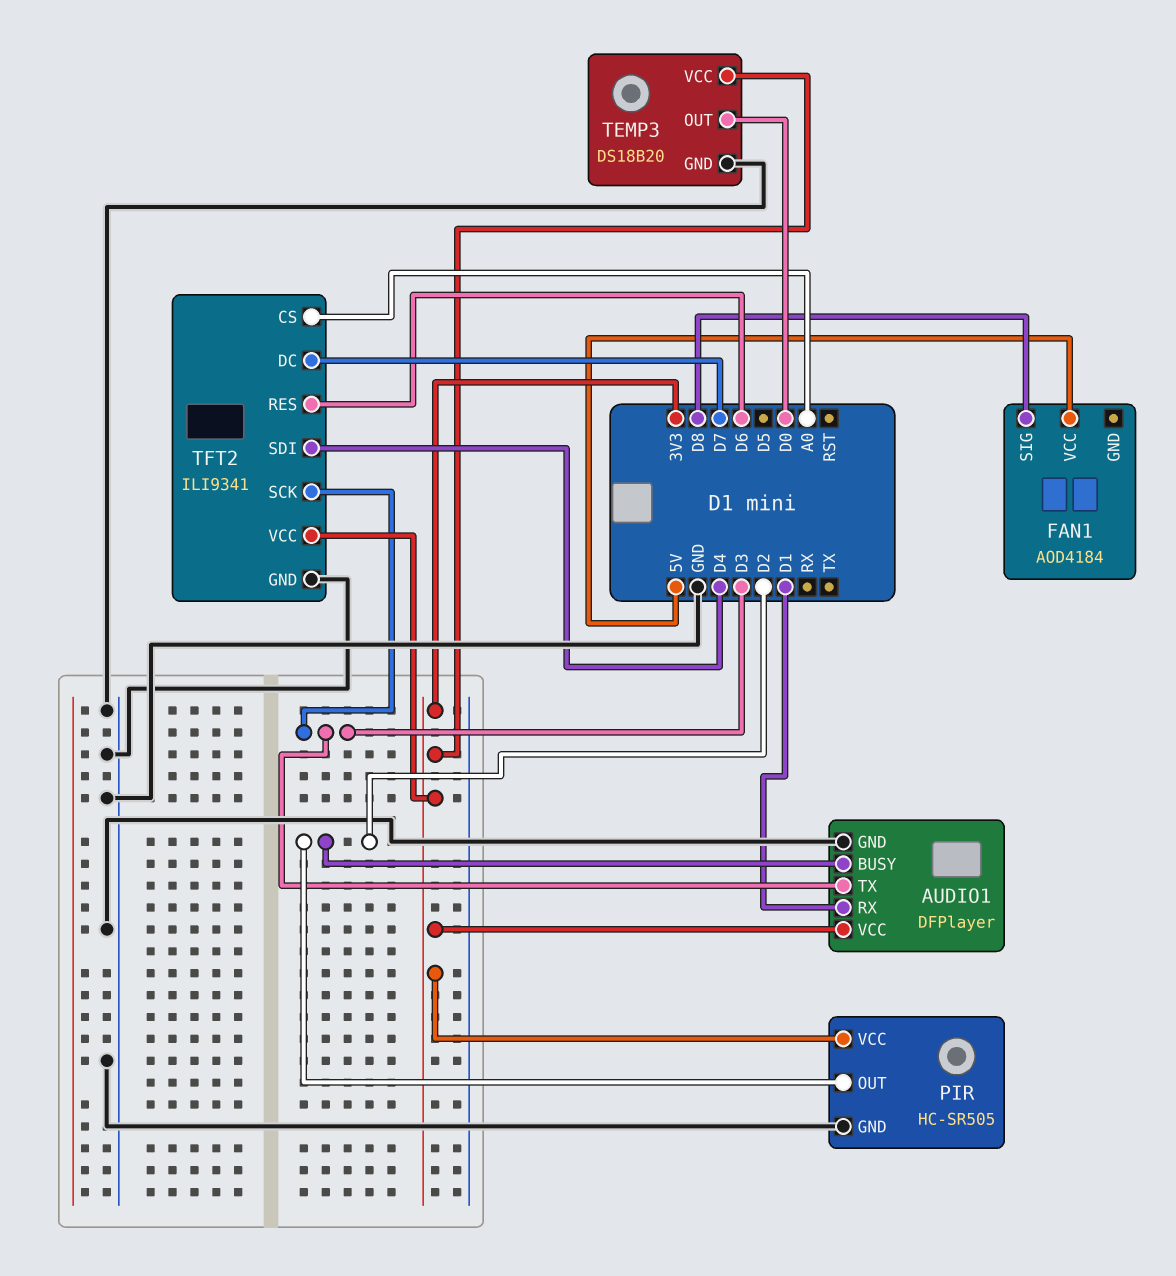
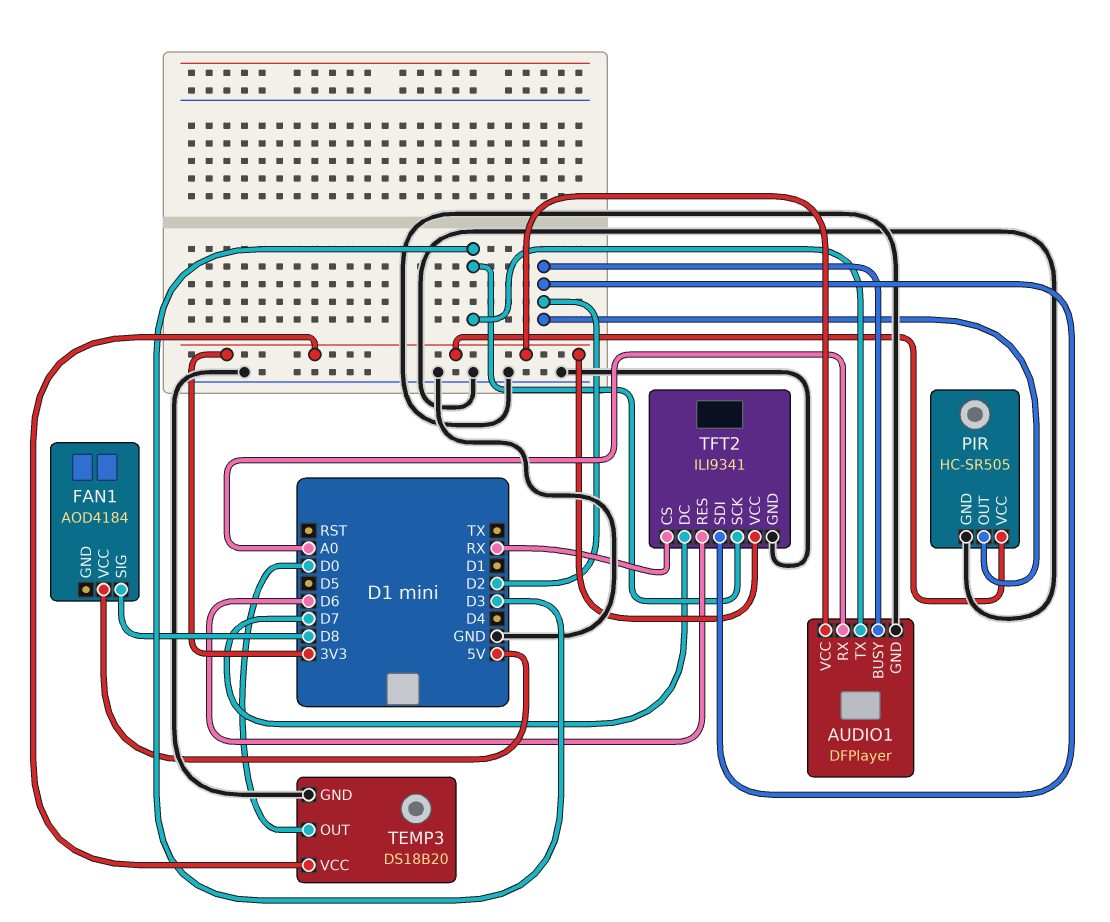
AUDIO1 pin RX: D1 -> A0
TFT2 pin CS: A0 -> RX
TFT2 pin SDI: D4 -> D2

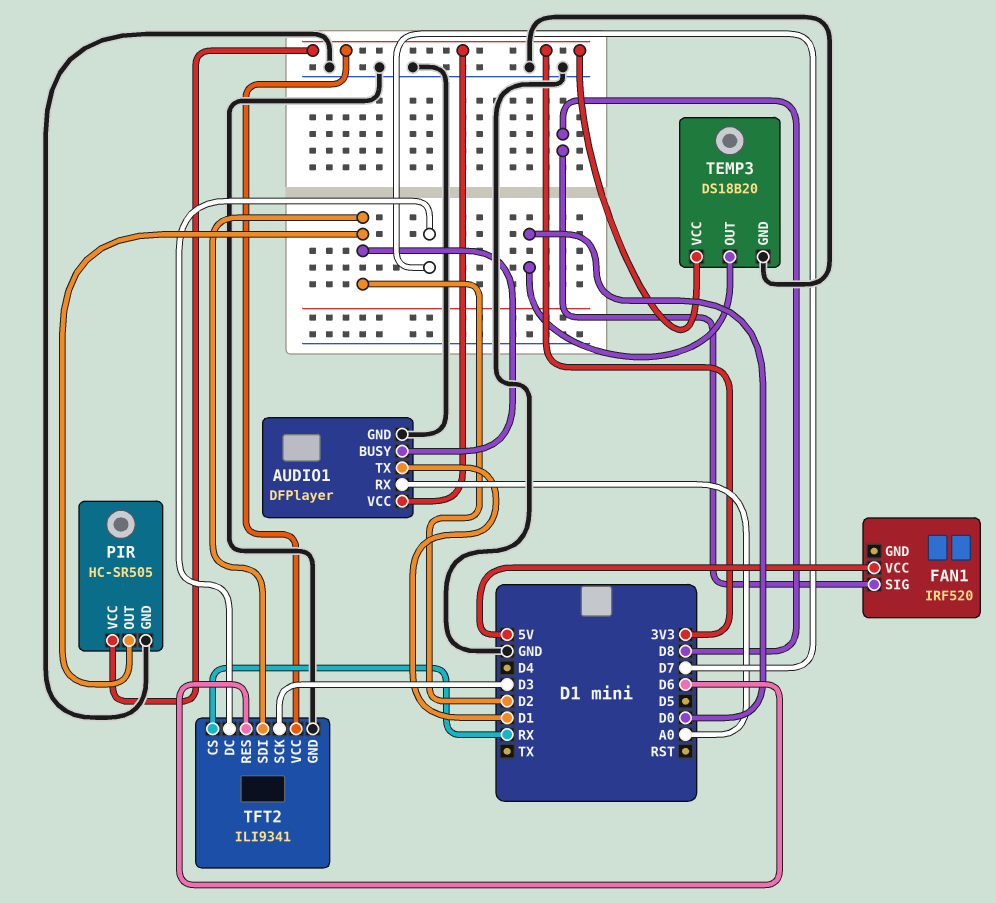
AUDIO1 pin TX: D3 -> D1
FAN1: AOD4184 -> IRF520

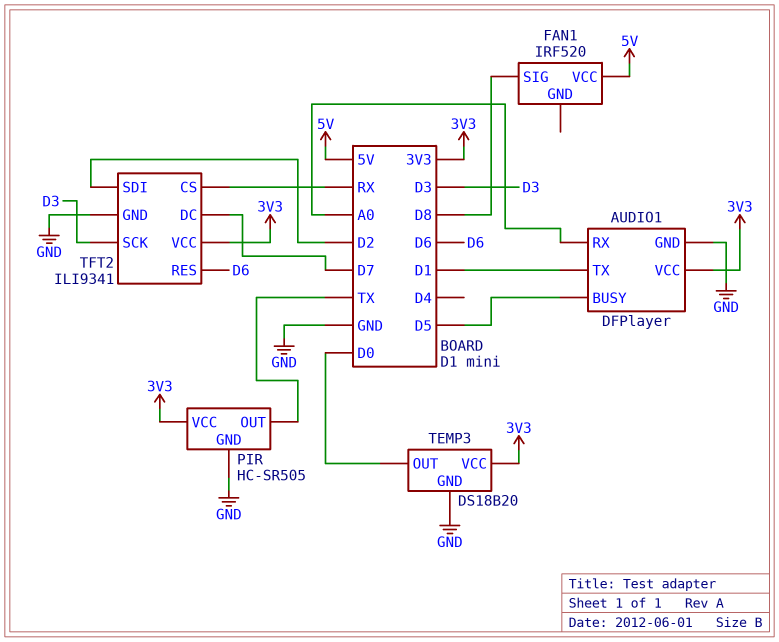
AUDIO1 pin BUSY: D2 -> D5
PIR pin OUT: D2 -> TX

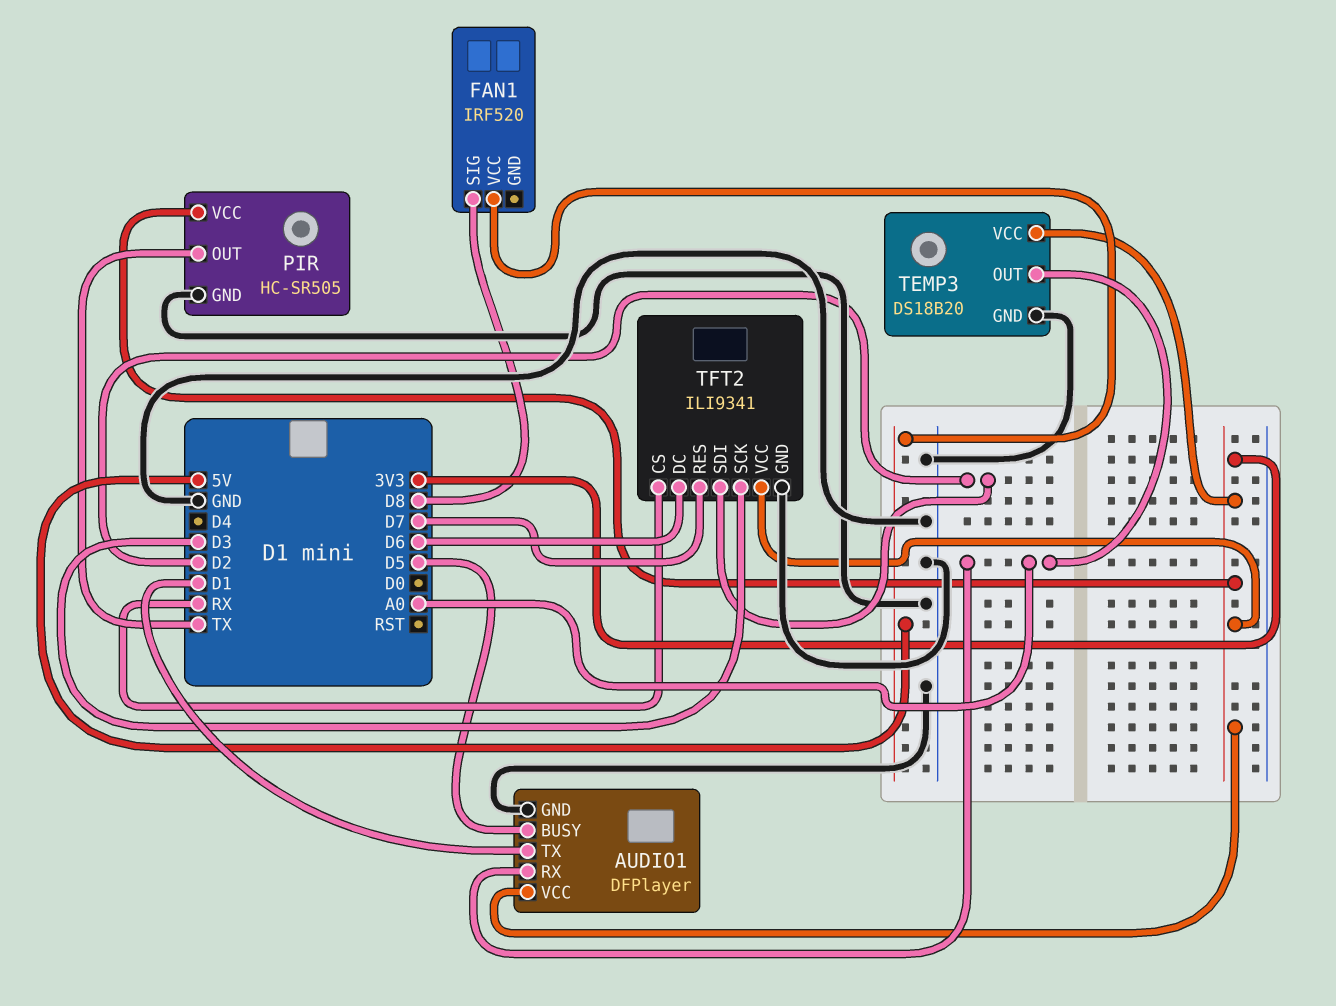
TEMP3 pin OUT: D0 -> A0
TFT2 pin DC: D7 -> D6
TFT2 pin RES: D6 -> D7

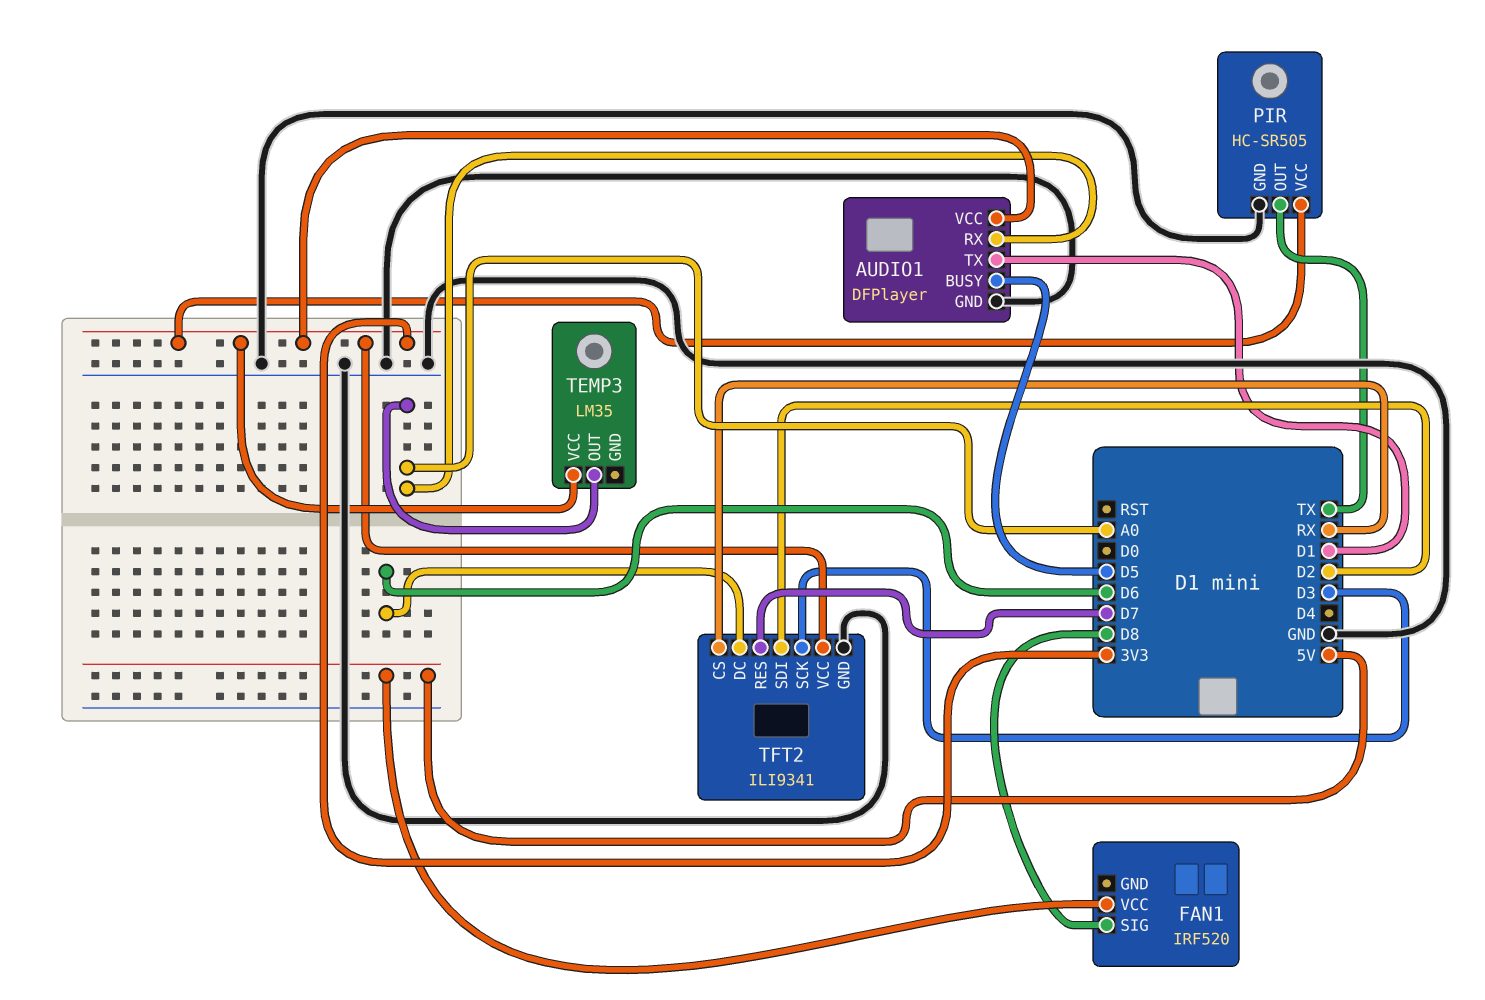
TEMP3: DS18B20 -> LM35
TEMP3 pin GND: GND -> none

